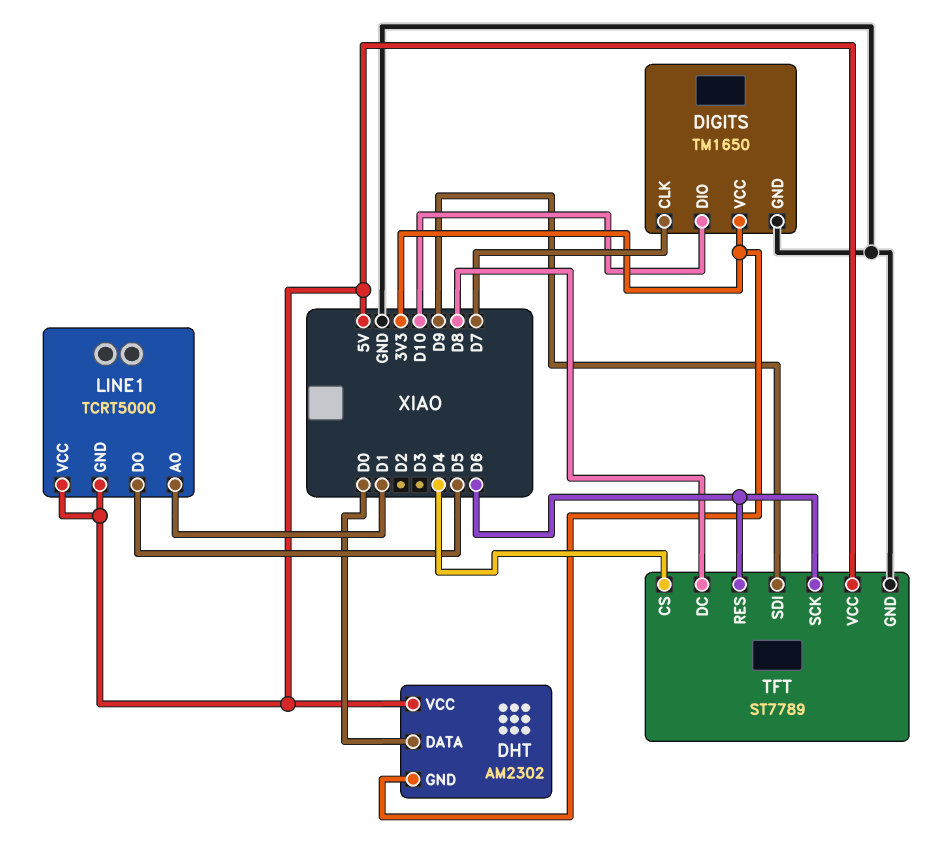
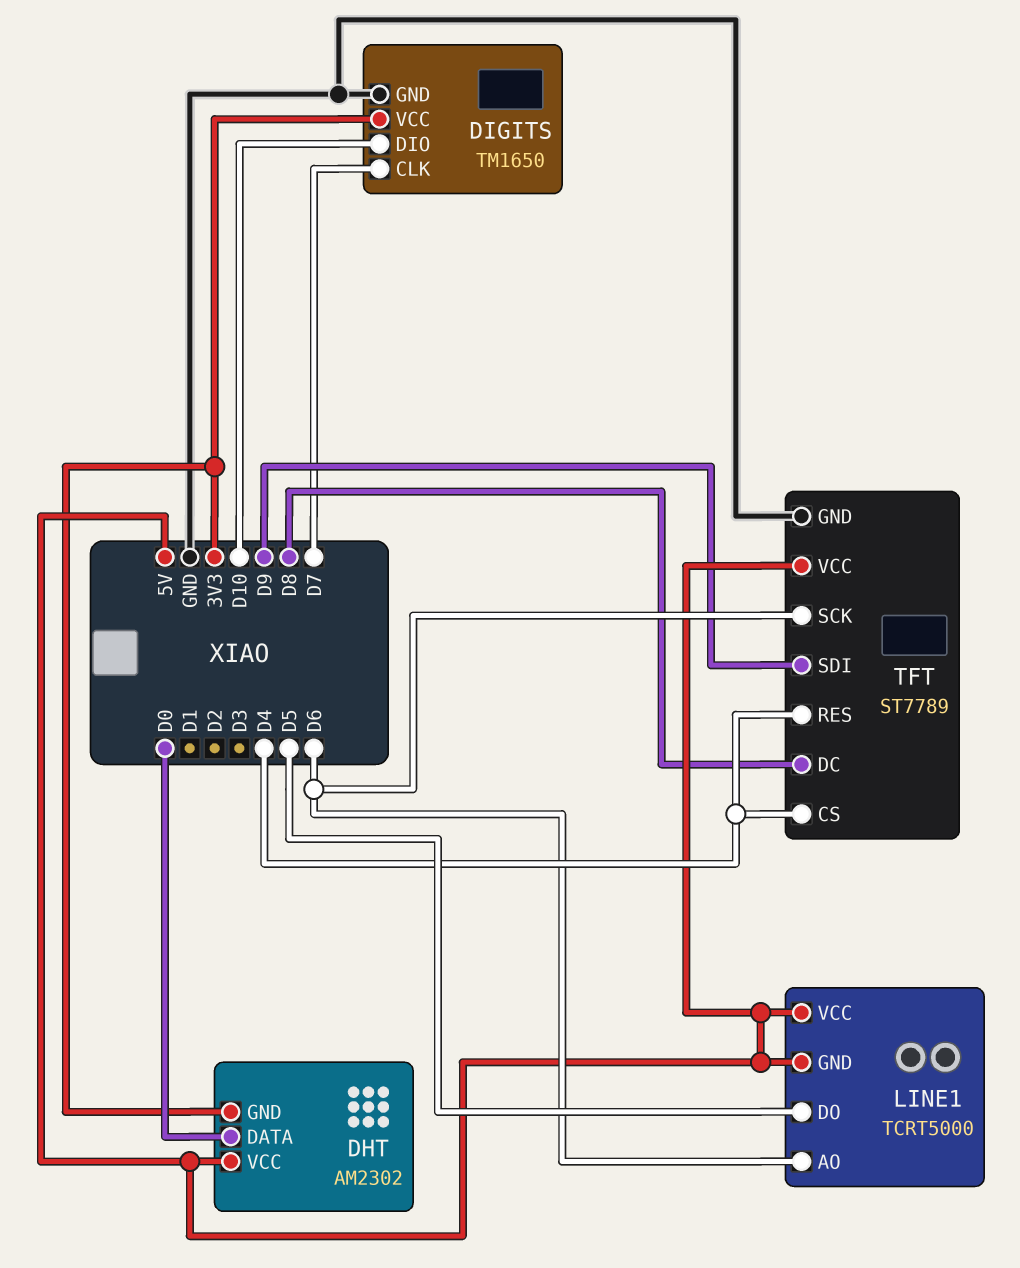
LINE1 pin AO: D1 -> D6
TFT pin RES: D6 -> D4

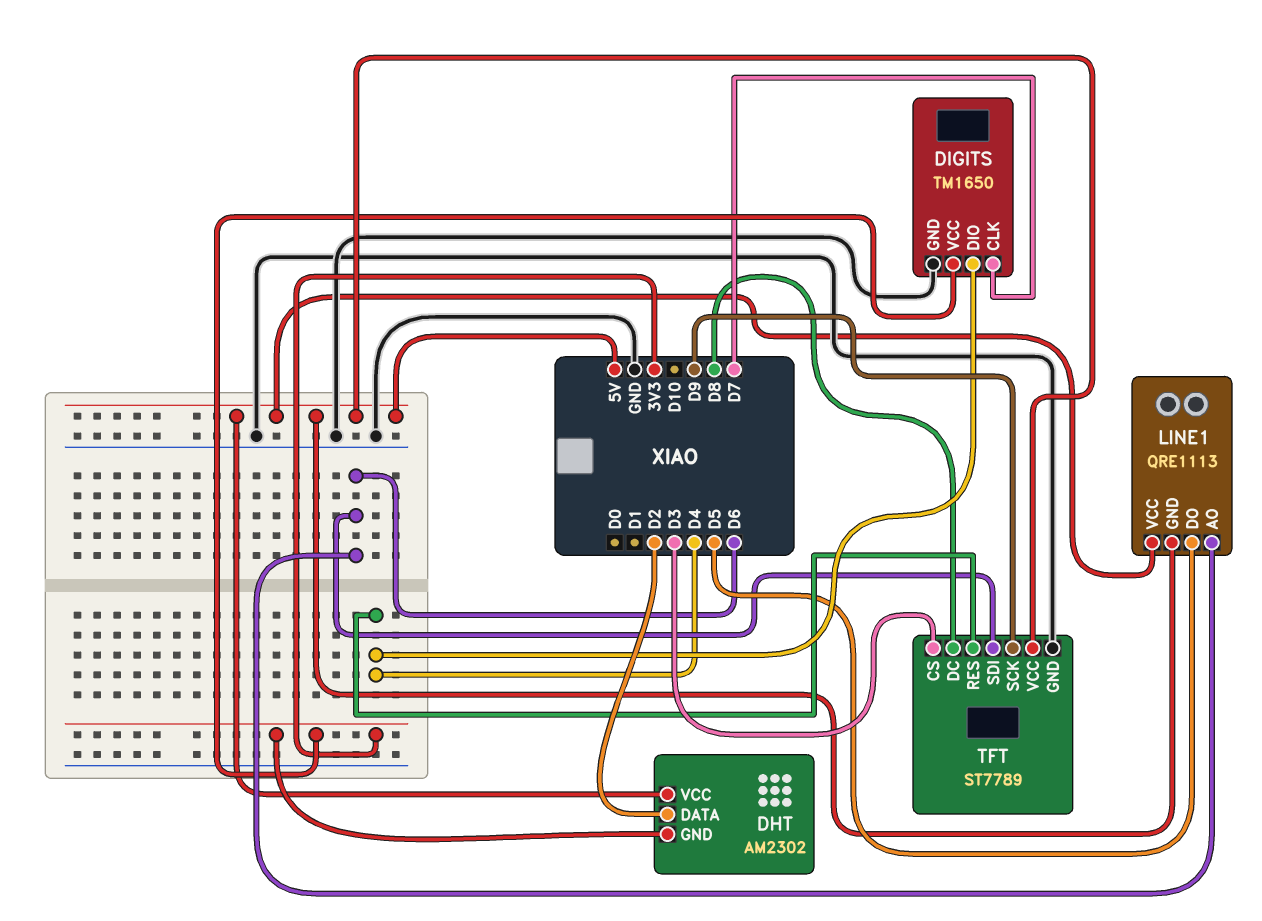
DHT pin DATA: D0 -> D2
DIGITS pin DIO: D10 -> D4
LINE1: TCRT5000 -> QRE1113
TFT pin CS: D4 -> D3
TFT pin SCK: D6 -> D9
TFT pin SDI: D9 -> D6

